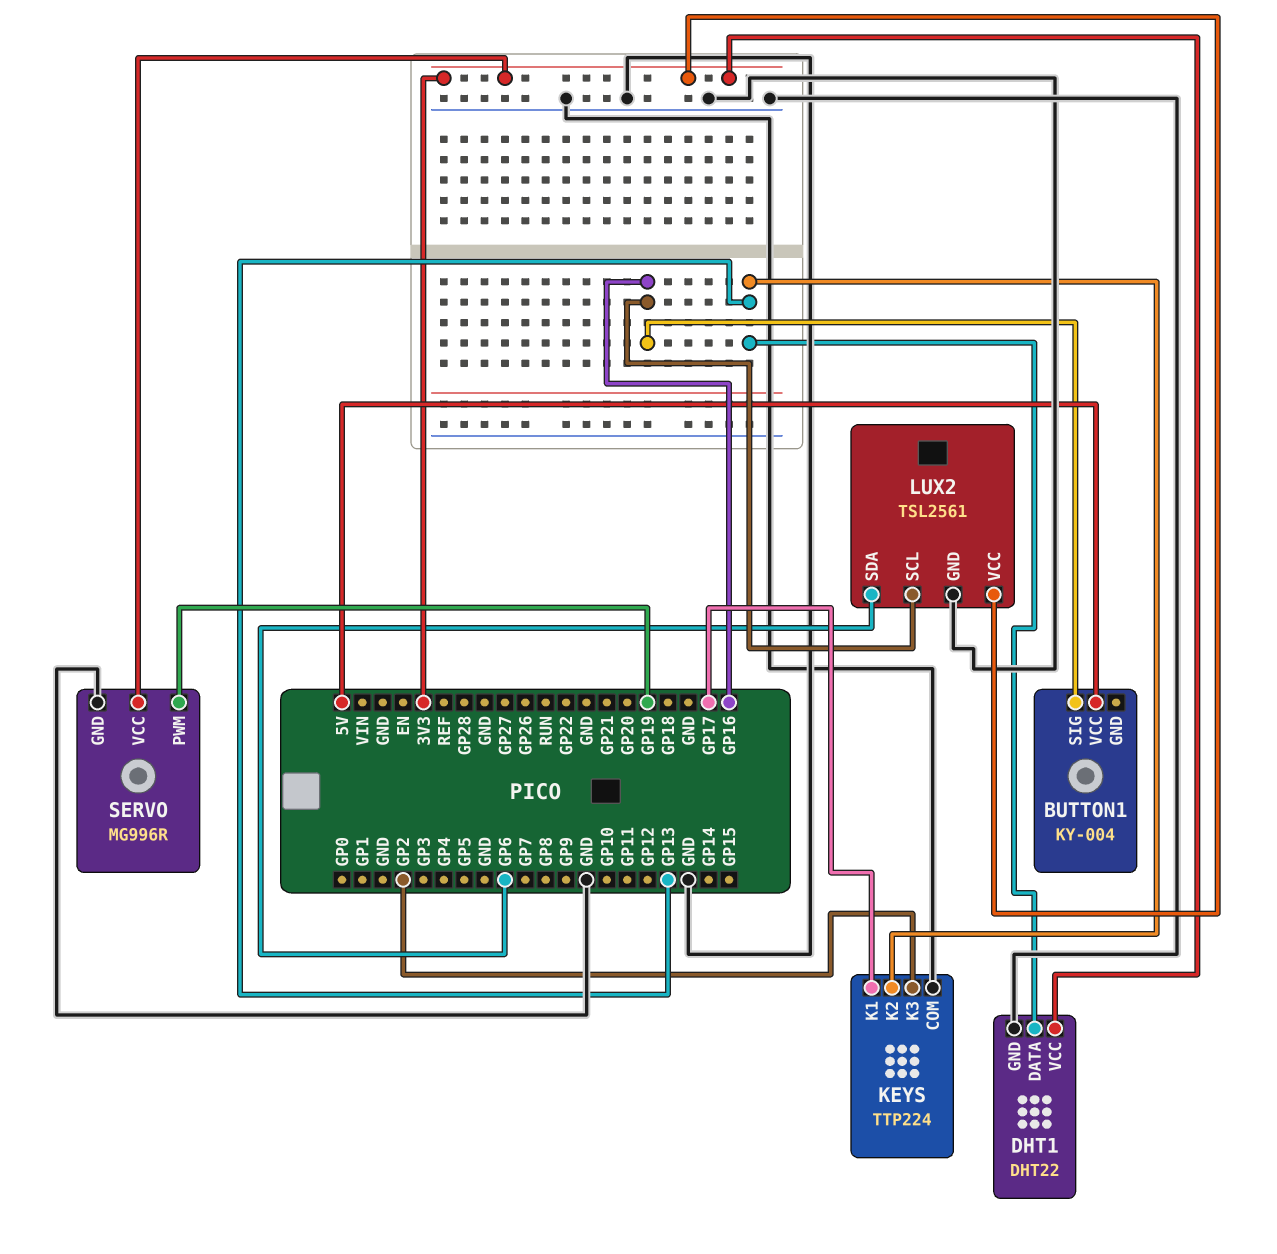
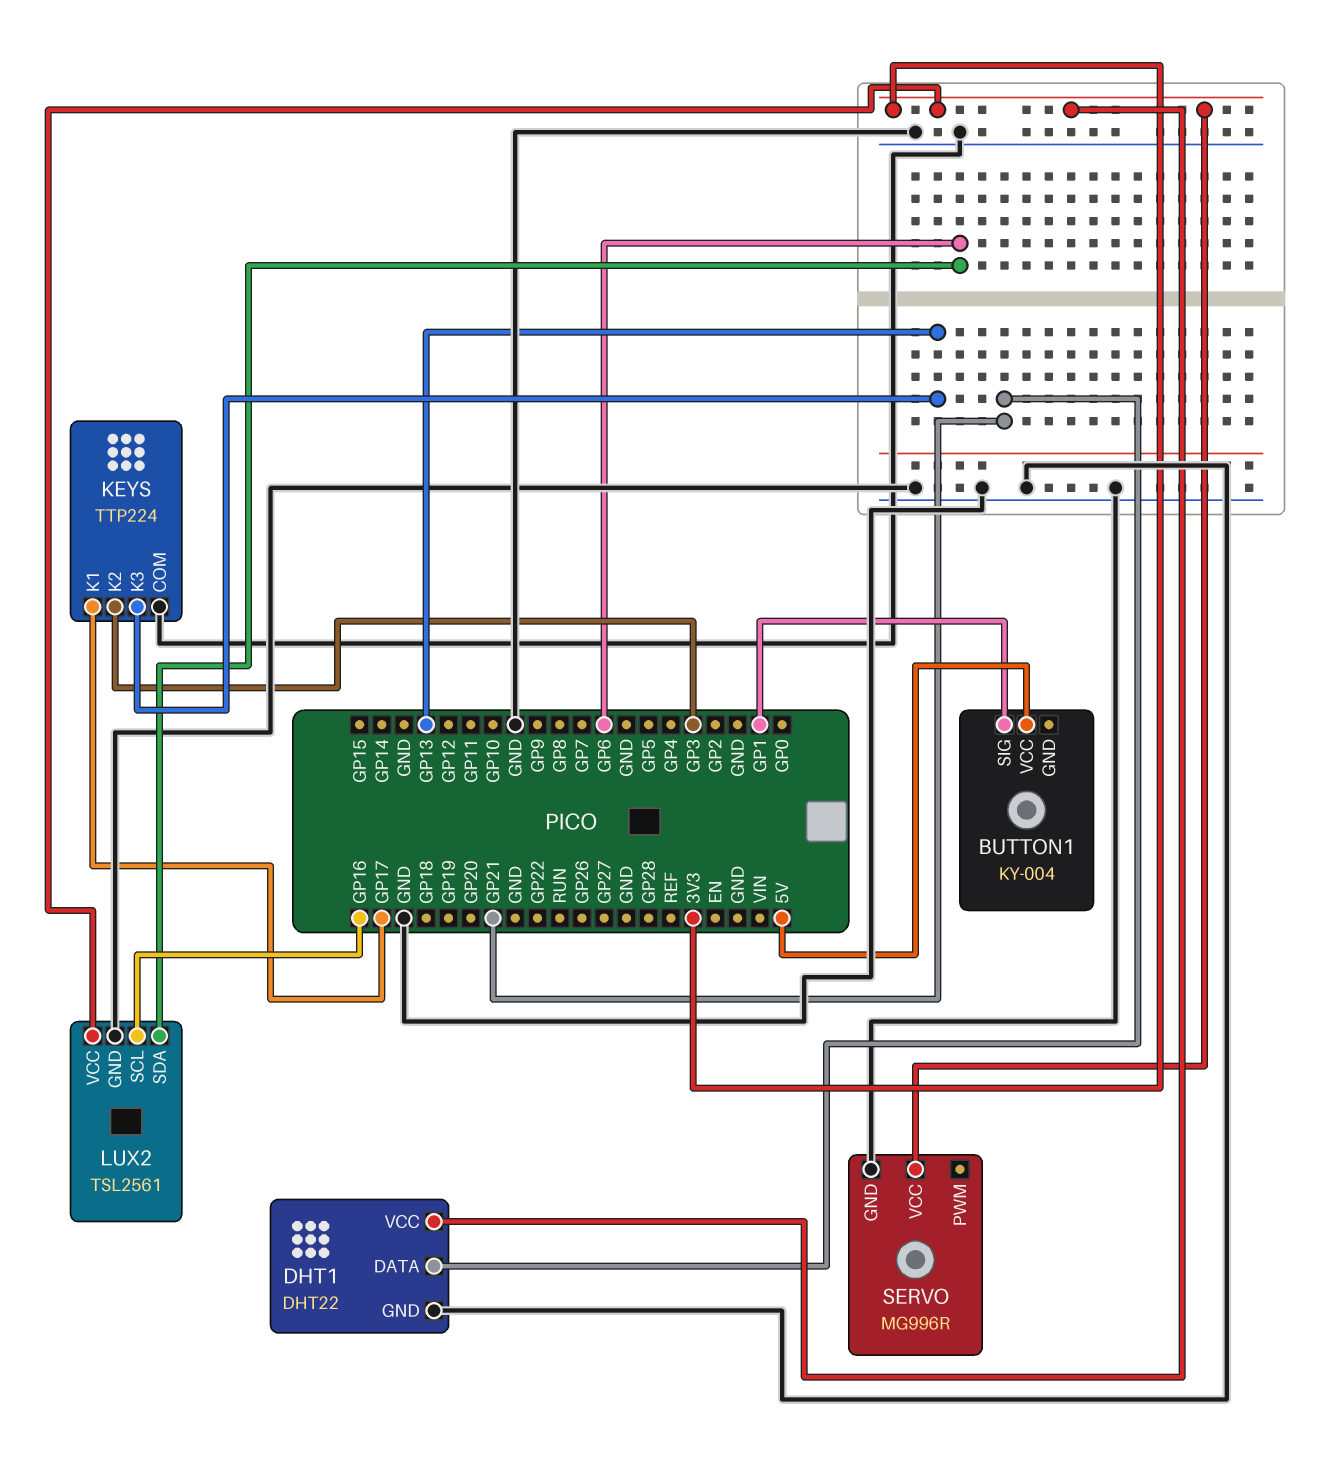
BUTTON1 pin SIG: GP16 -> GP1
DHT1 pin DATA: GP13 -> GP21
KEYS pin K2: GP13 -> GP3
KEYS pin K3: GP2 -> GP13
SERVO pin PWM: GP19 -> none

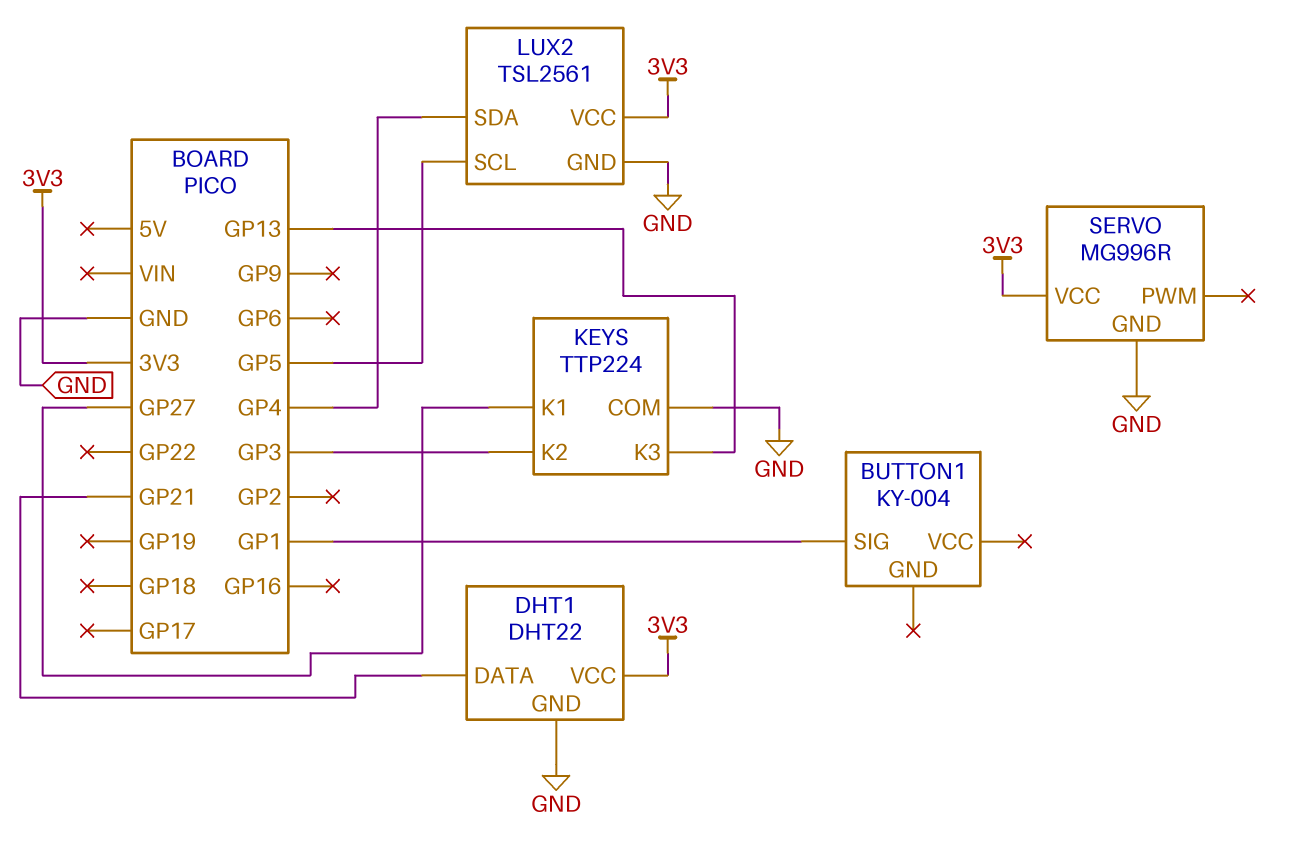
BUTTON1 pin VCC: 5V -> none
KEYS pin K1: GP17 -> GP27
LUX2 pin SCL: GP16 -> GP5
LUX2 pin SDA: GP6 -> GP4

